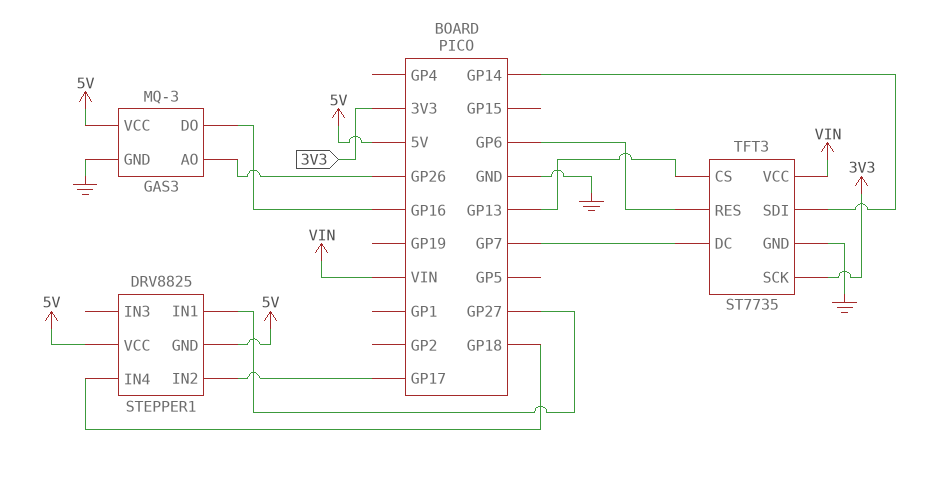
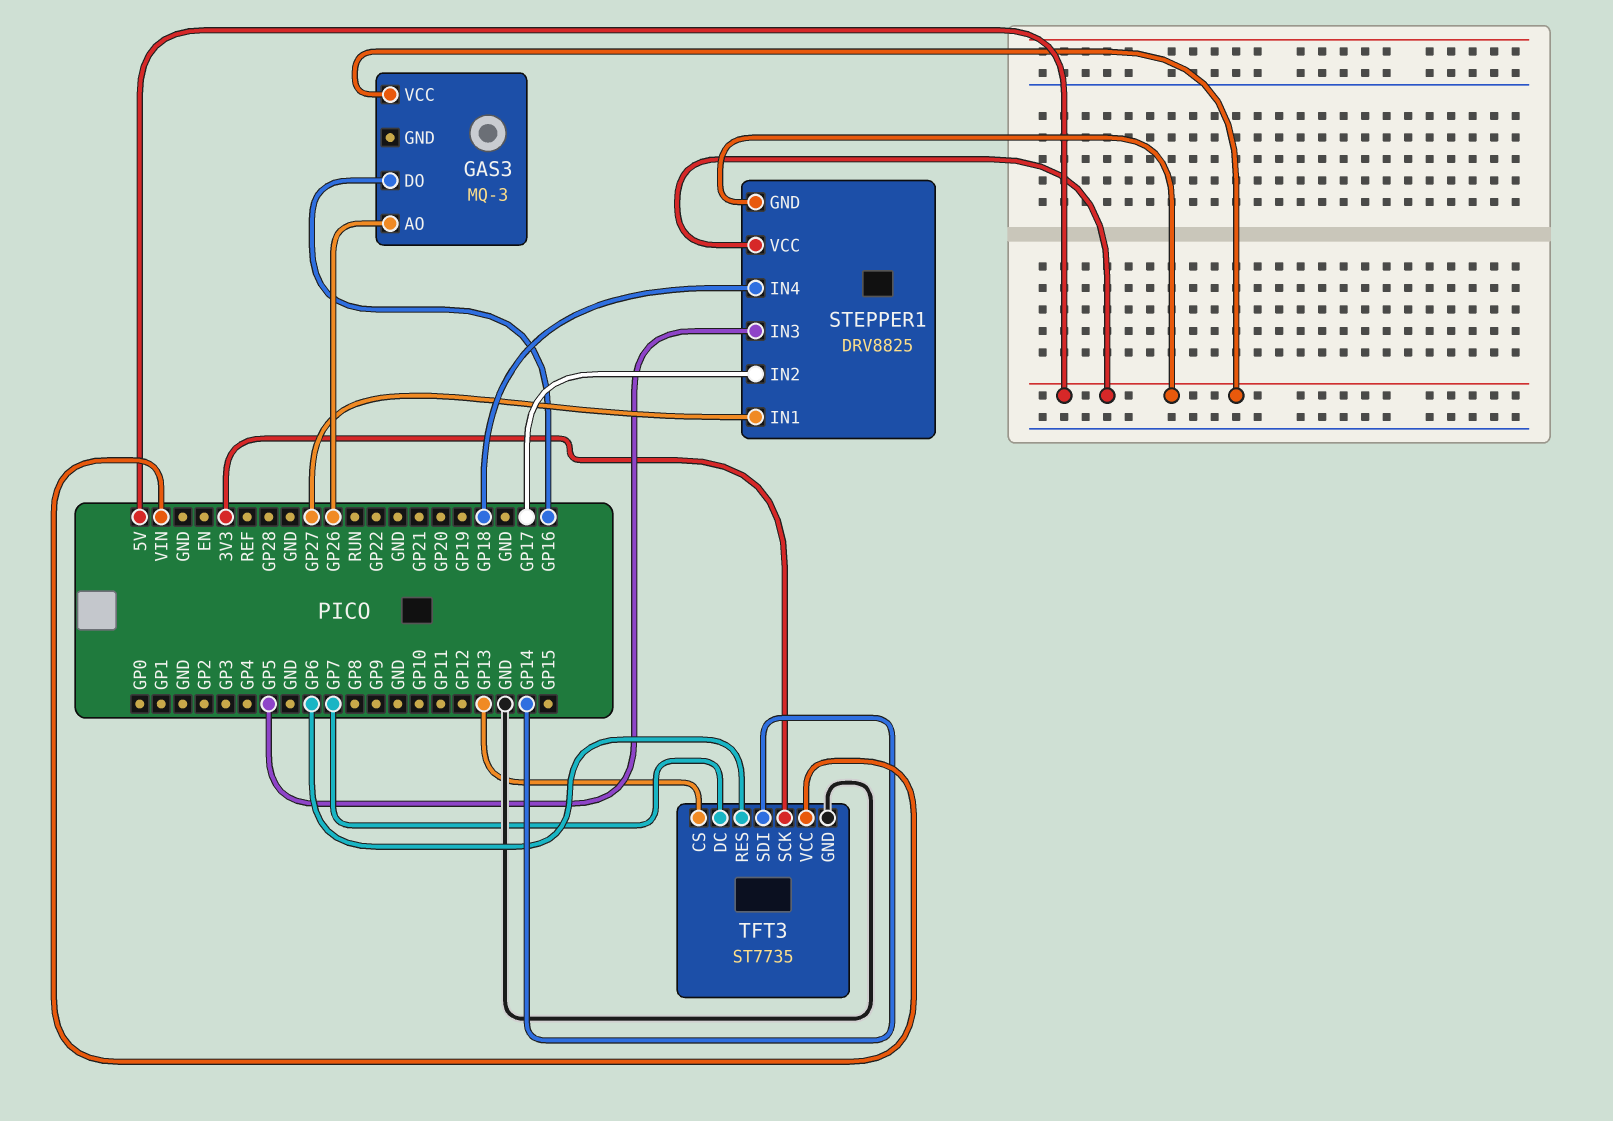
GAS3 pin GND: GND -> none
STEPPER1 pin IN3: none -> GP5

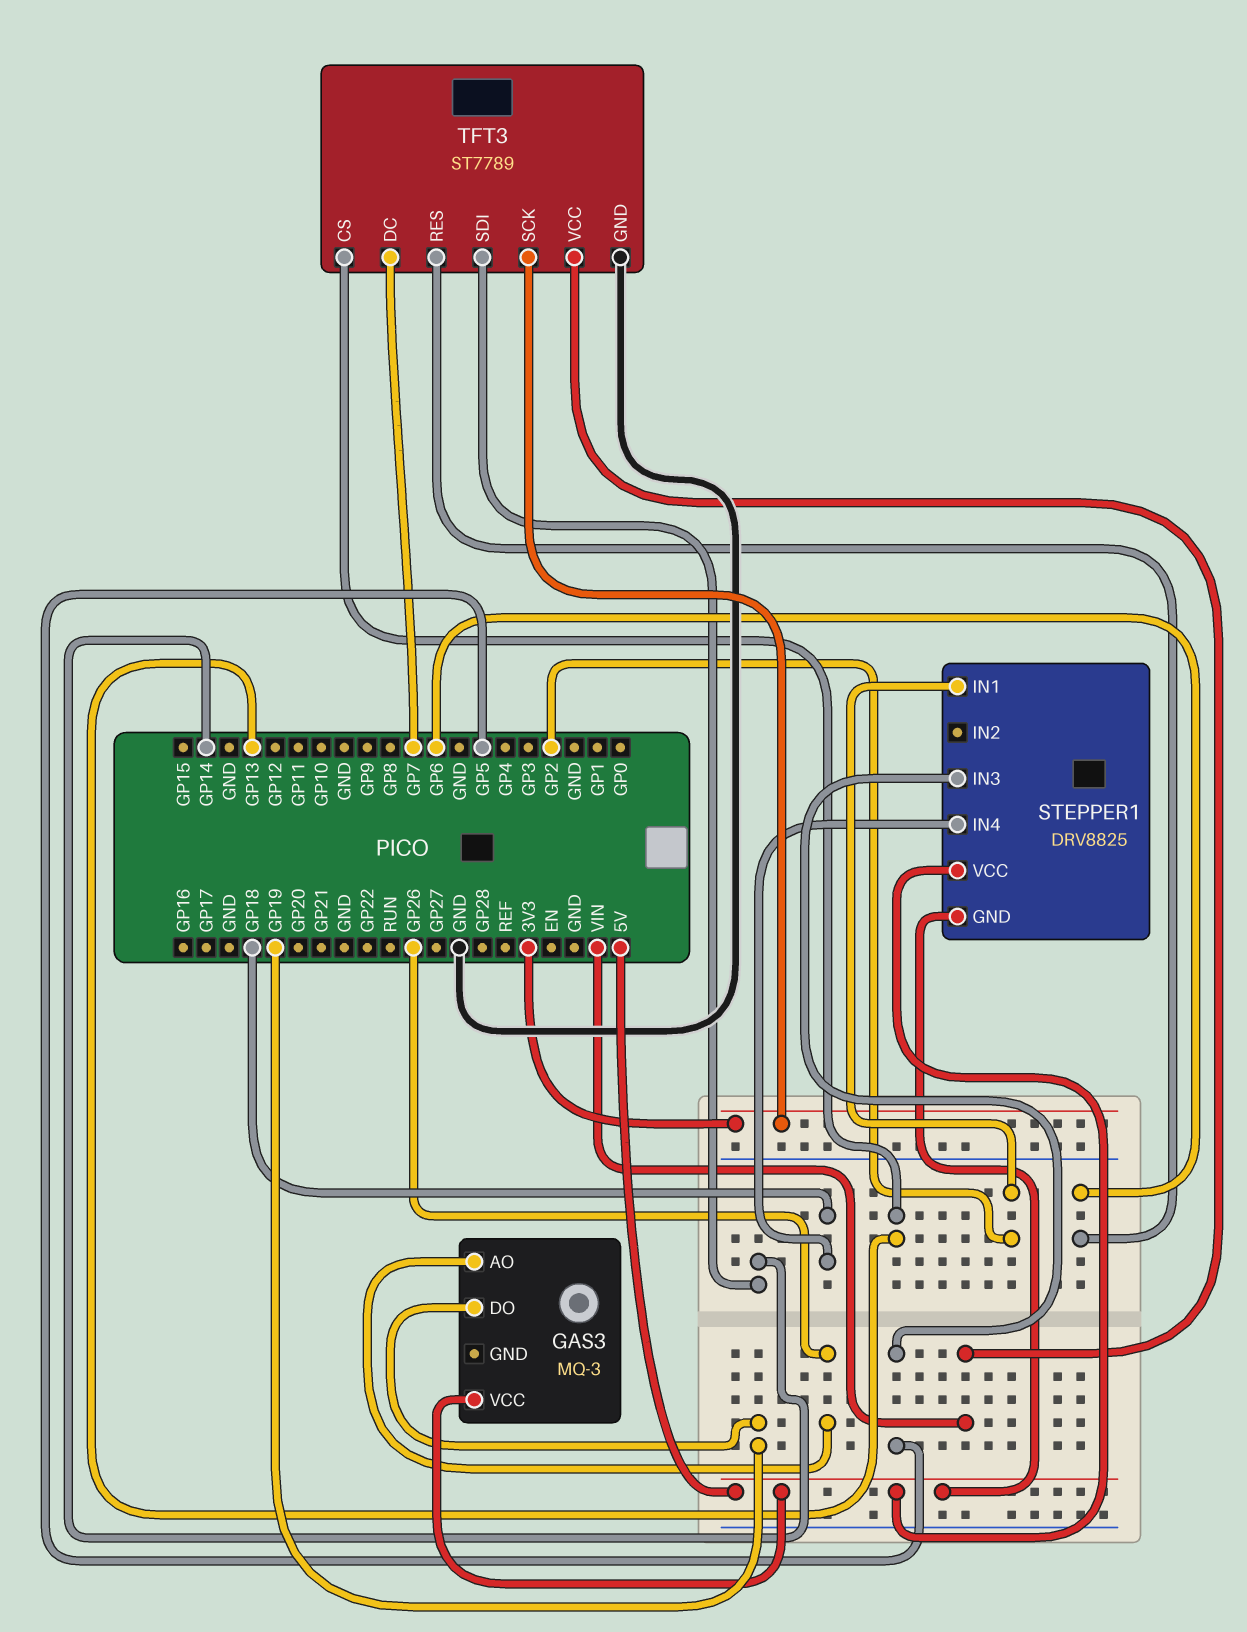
GAS3 pin DO: GP16 -> GP19
STEPPER1 pin IN1: GP27 -> GP2
STEPPER1 pin IN2: GP17 -> none
TFT3: ST7735 -> ST7789

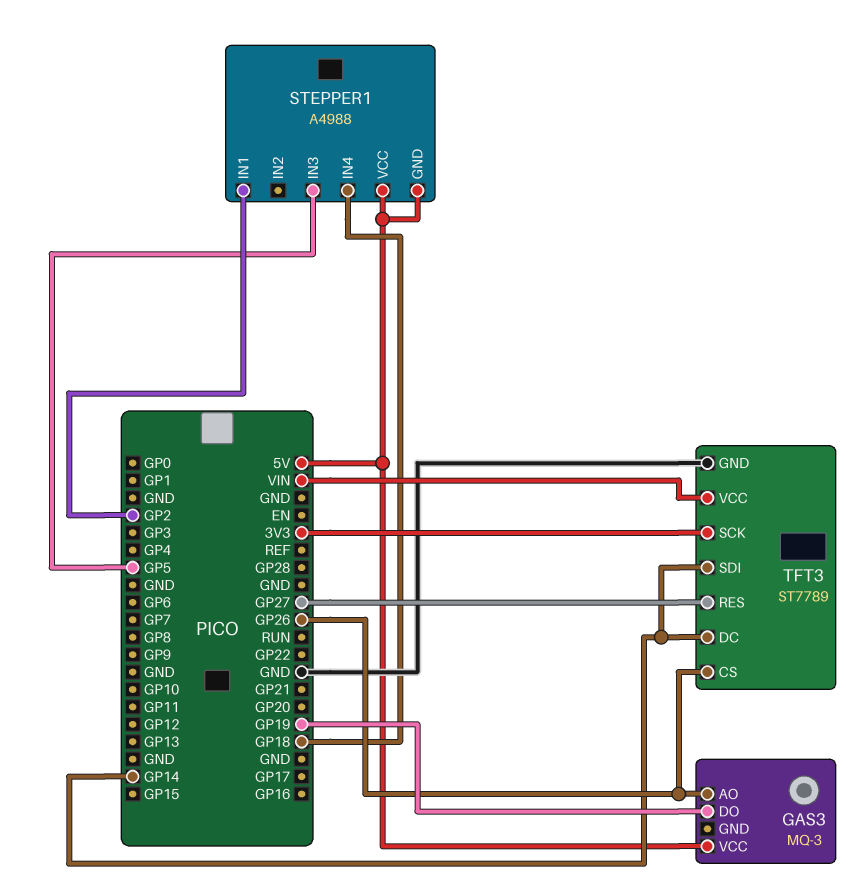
STEPPER1: DRV8825 -> A4988
TFT3 pin CS: GP13 -> GP26
TFT3 pin DC: GP7 -> GP14
TFT3 pin RES: GP6 -> GP27

